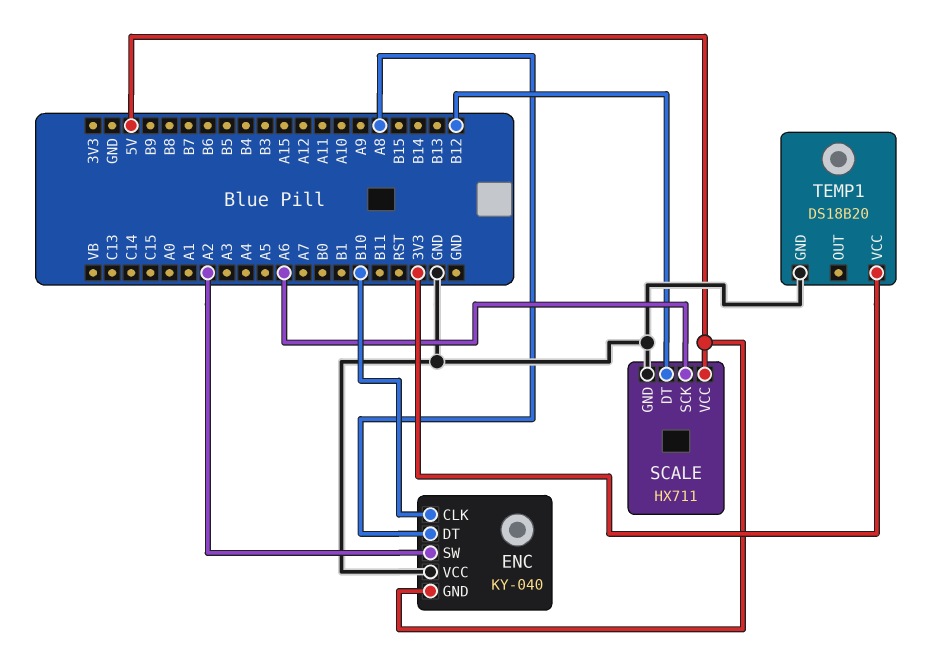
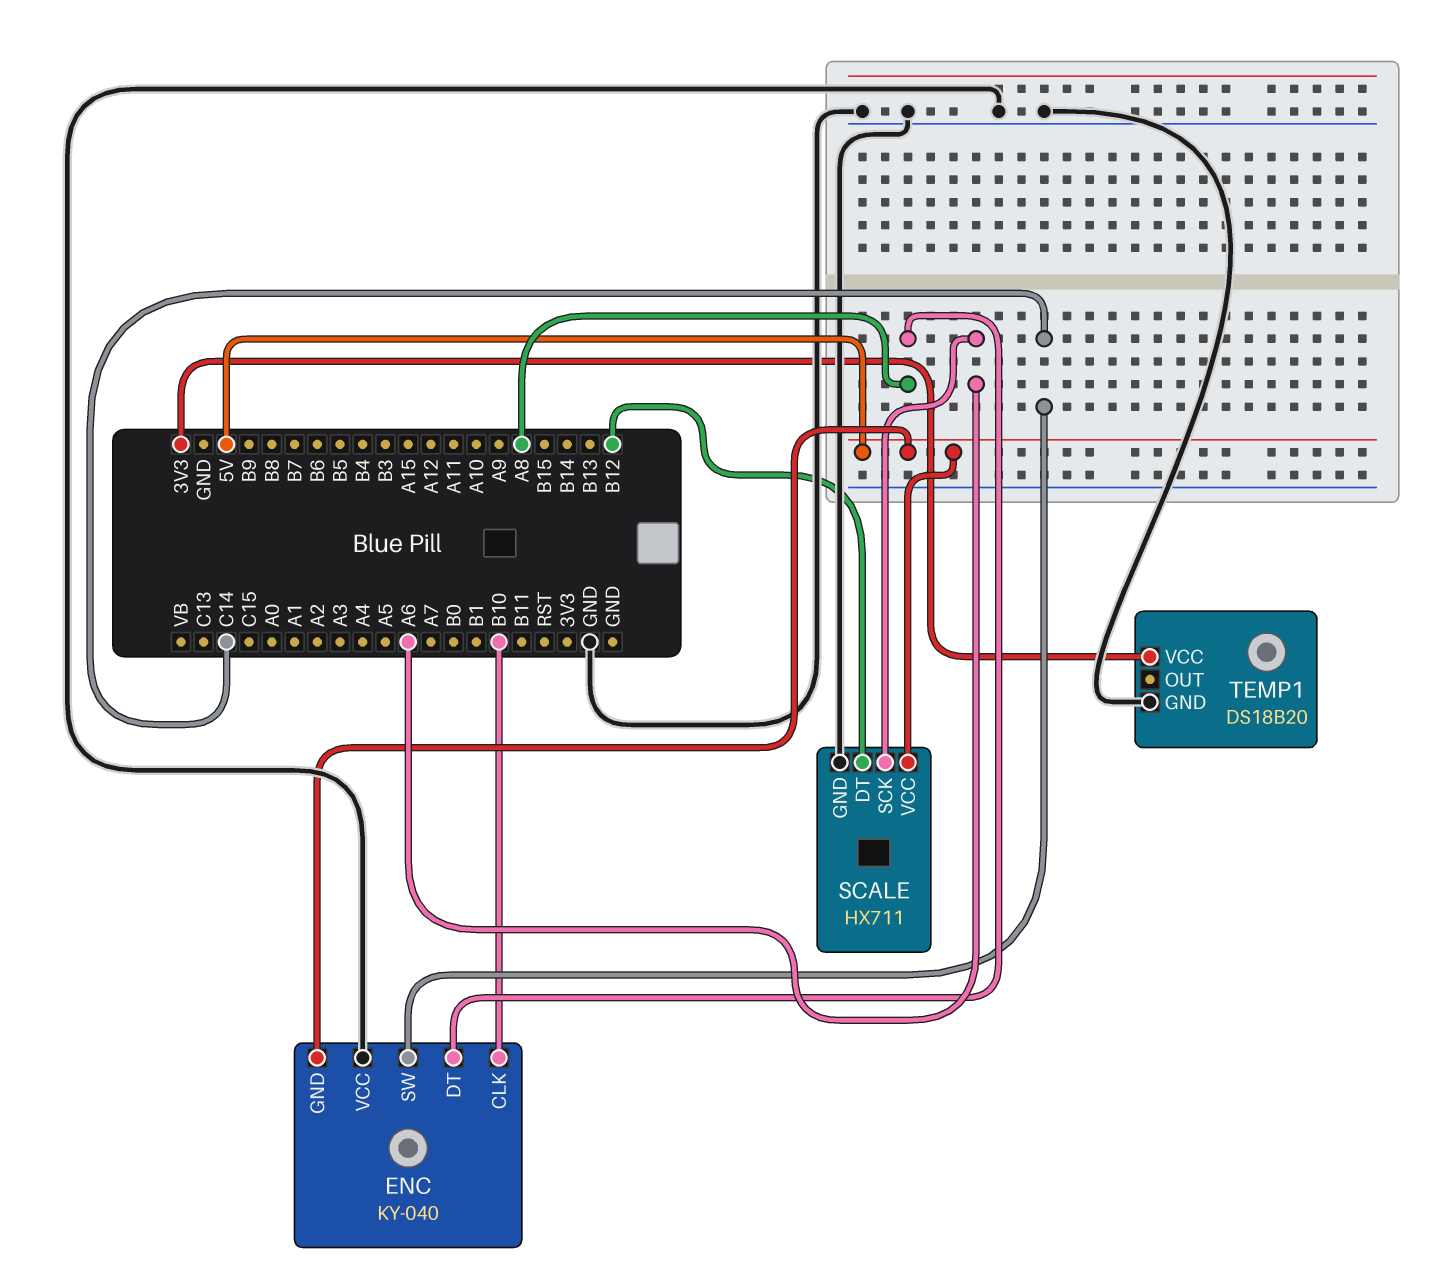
ENC pin SW: A2 -> C14

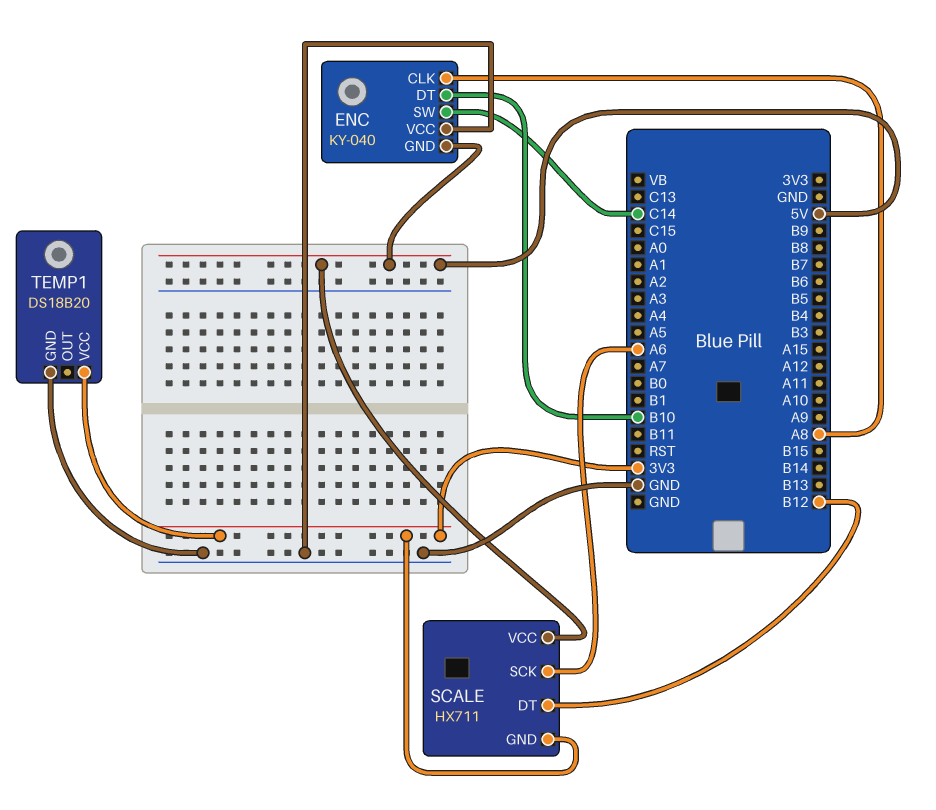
ENC pin CLK: B10 -> A8
ENC pin DT: A8 -> B10
SCALE pin GND: GND -> 3V3

